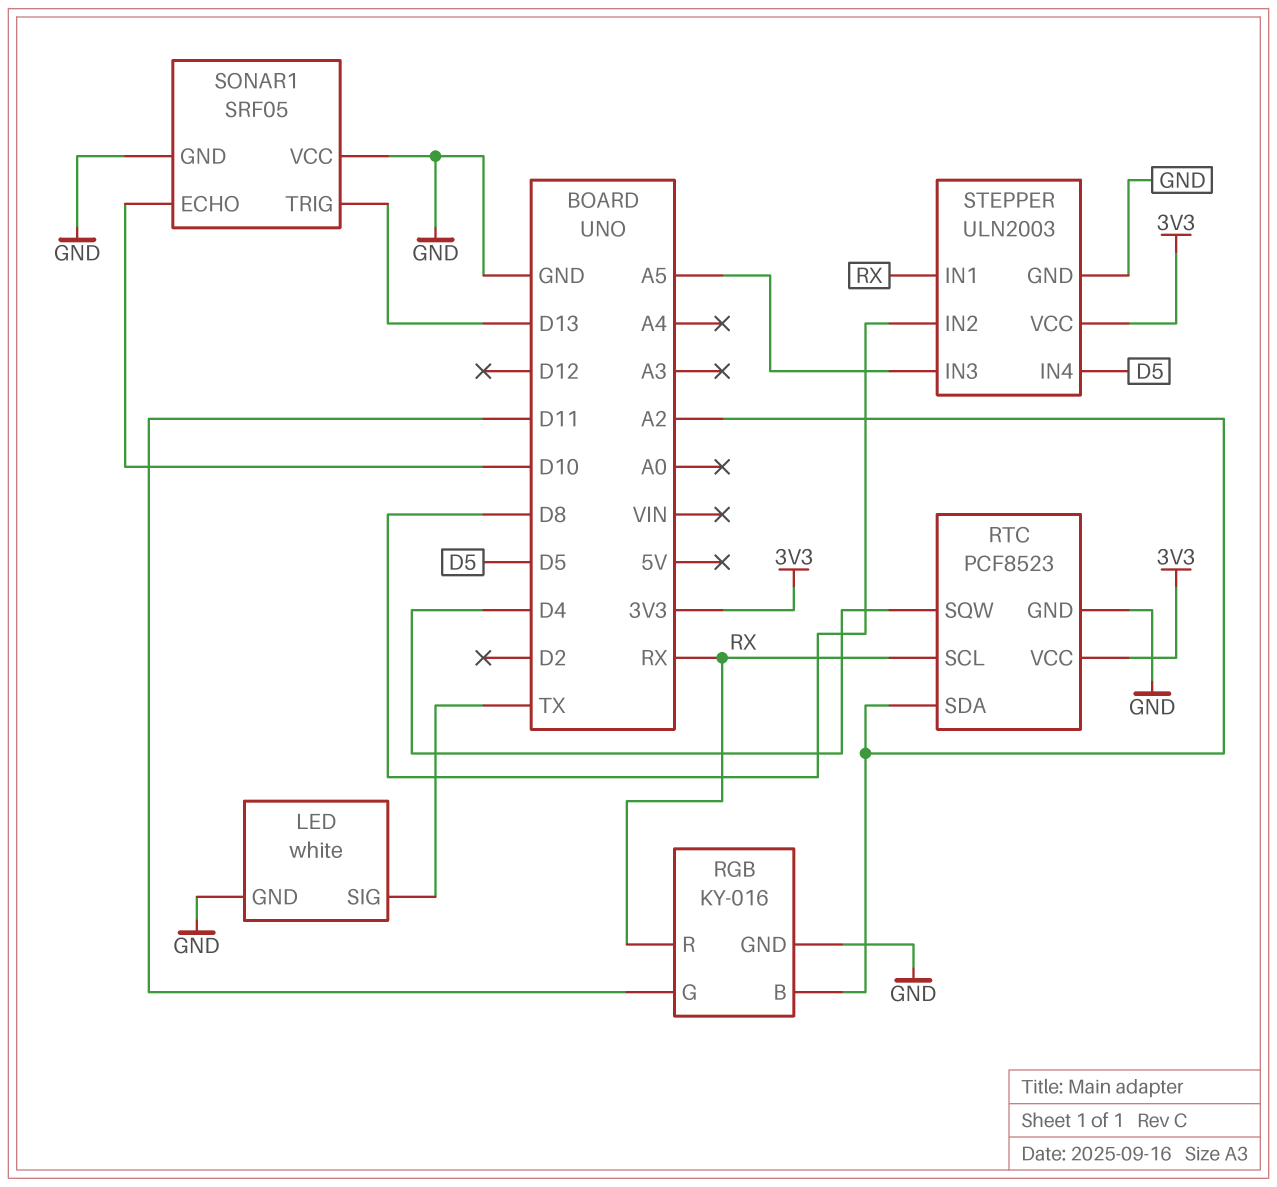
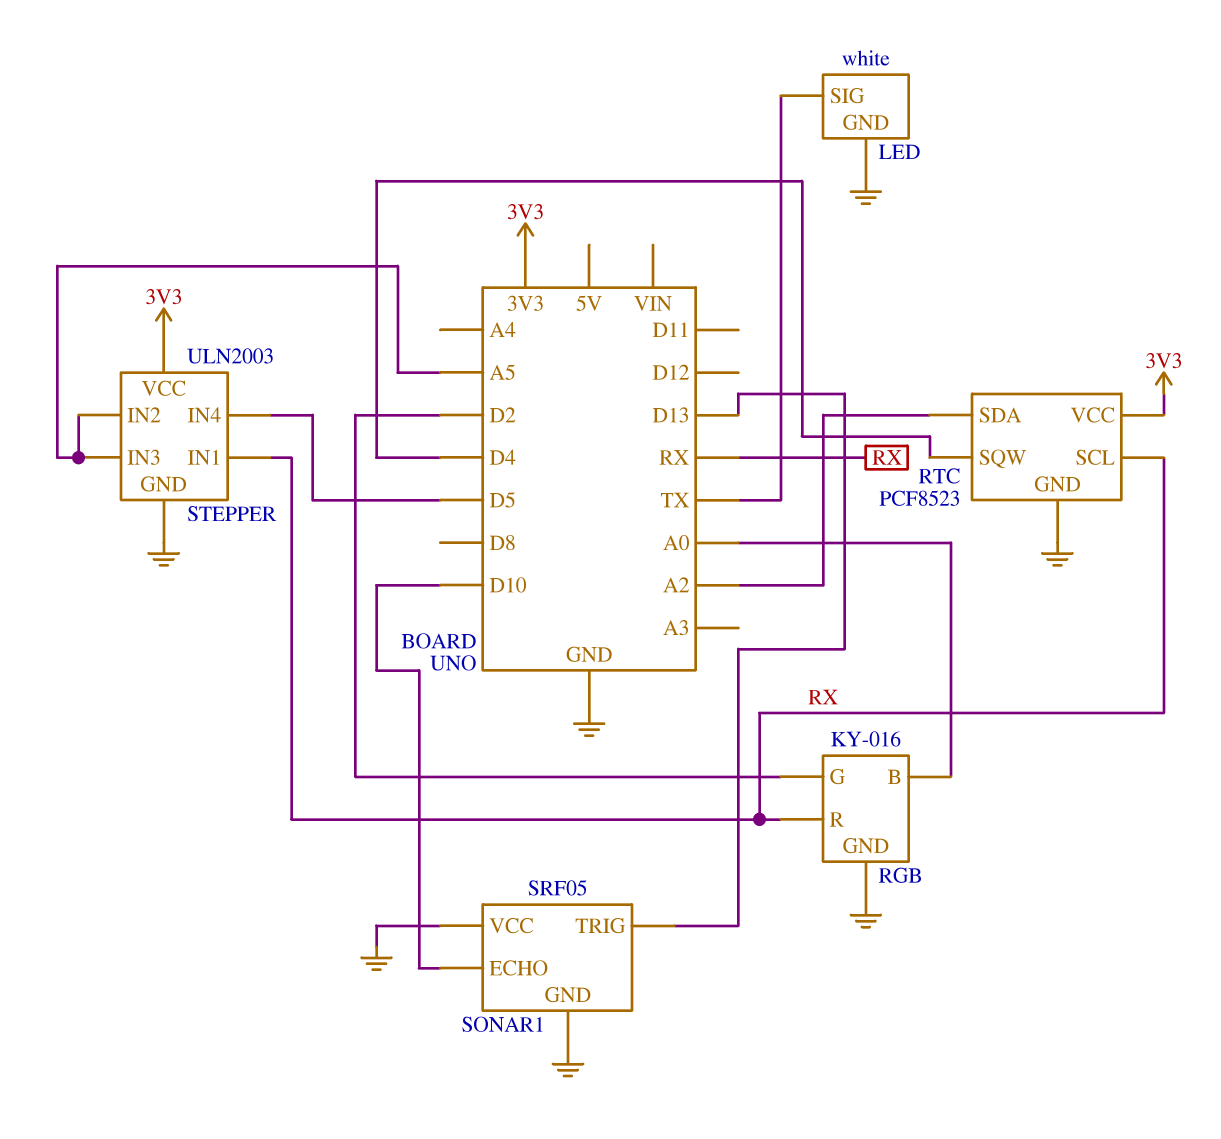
RGB pin B: A2 -> A0
RGB pin G: D11 -> D2
STEPPER pin IN2: D8 -> A5

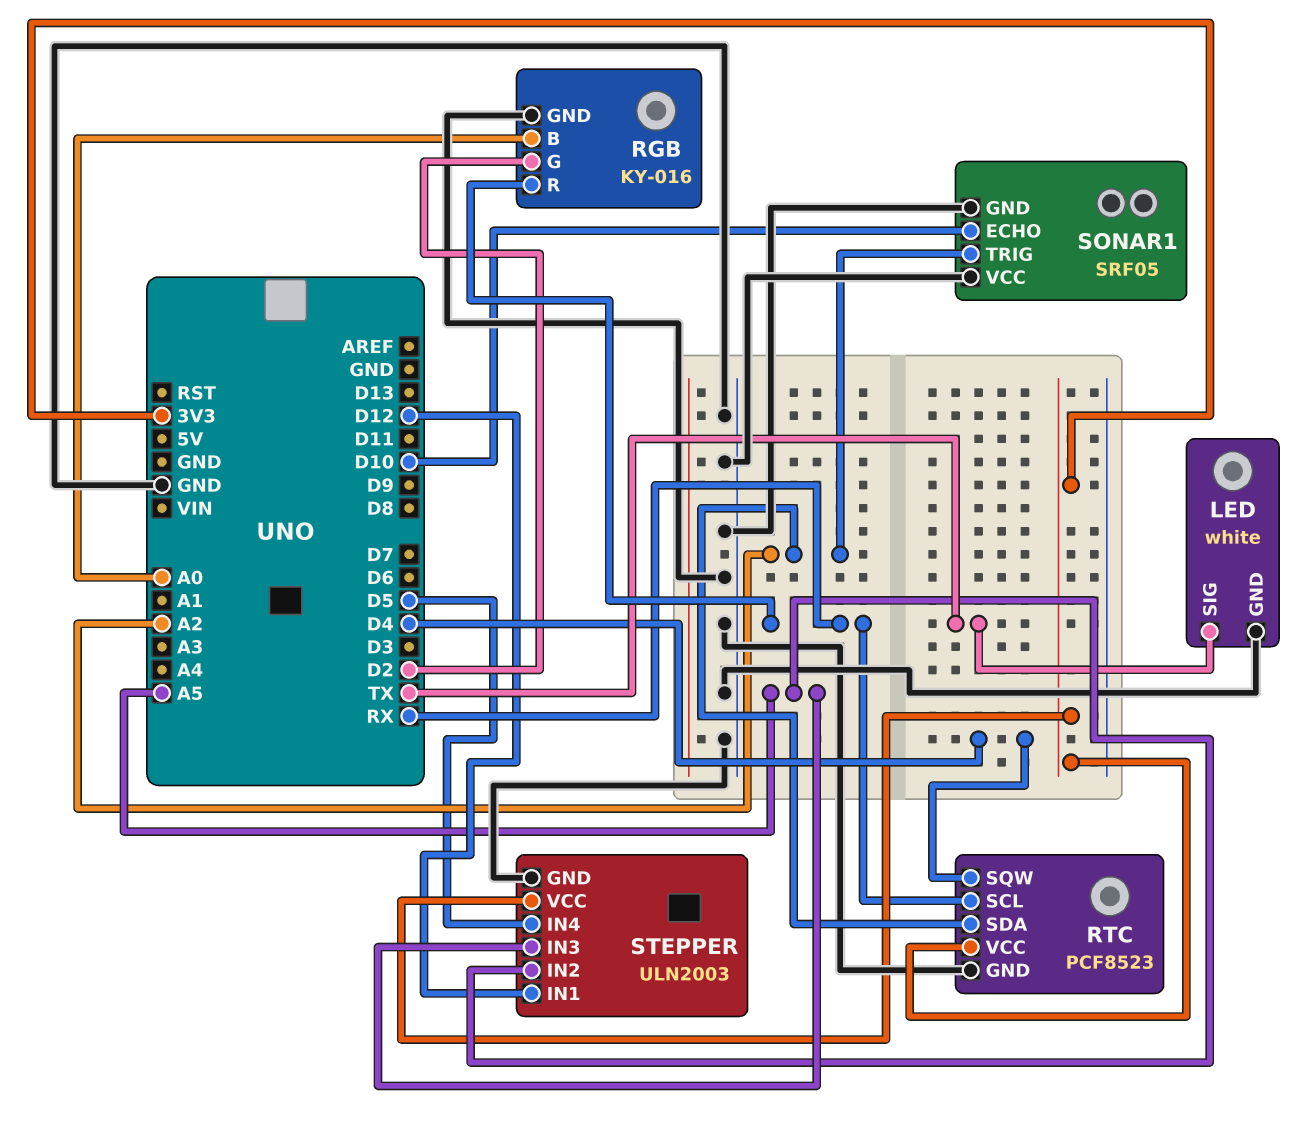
SONAR1 pin TRIG: D13 -> A2
STEPPER pin IN1: RX -> D12

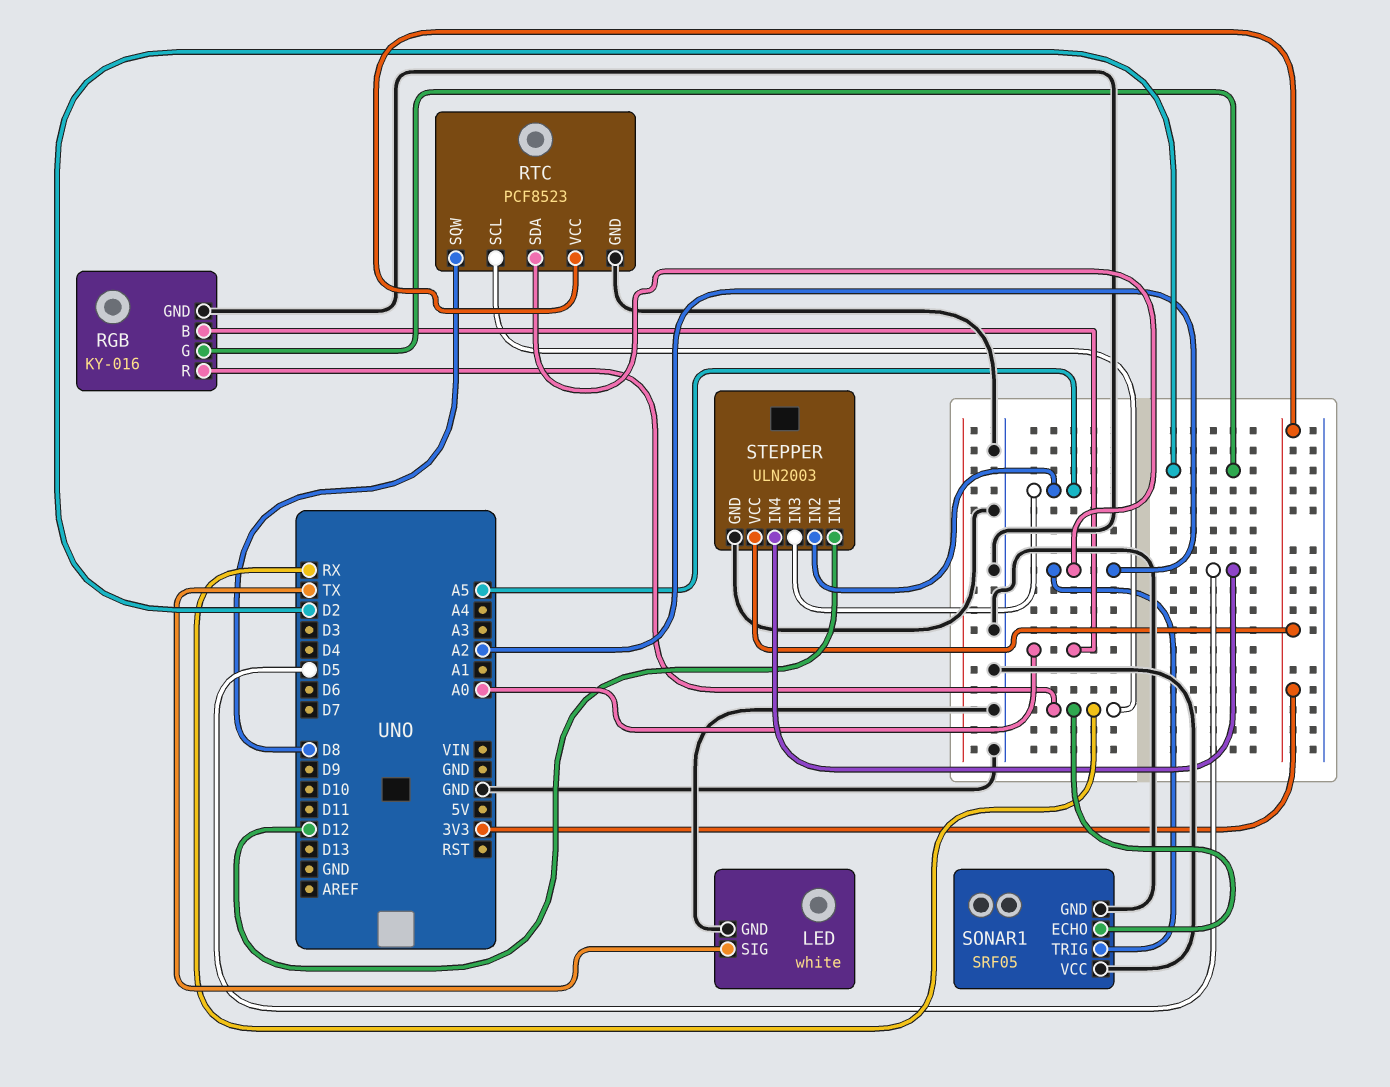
RTC pin SQW: D4 -> D8
SONAR1 pin ECHO: D10 -> RX

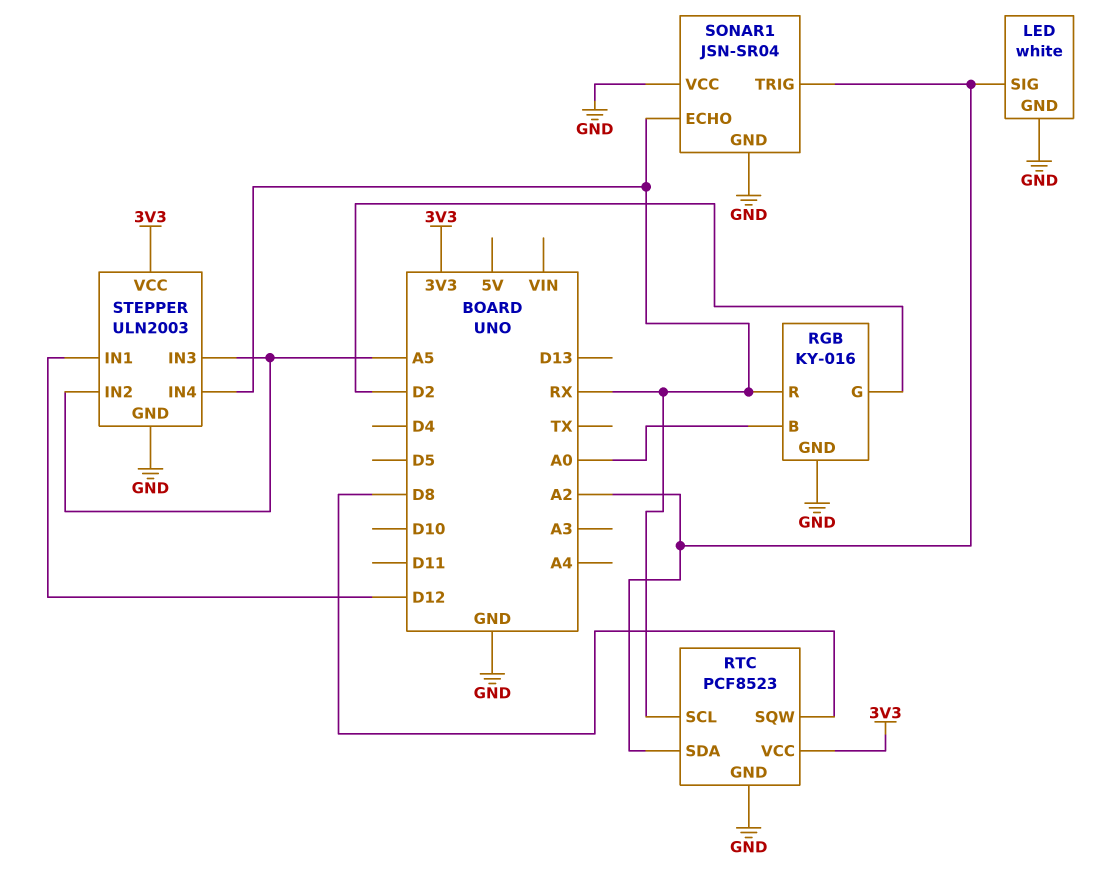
LED pin SIG: TX -> A2
SONAR1: SRF05 -> JSN-SR04
STEPPER pin IN4: D5 -> RX

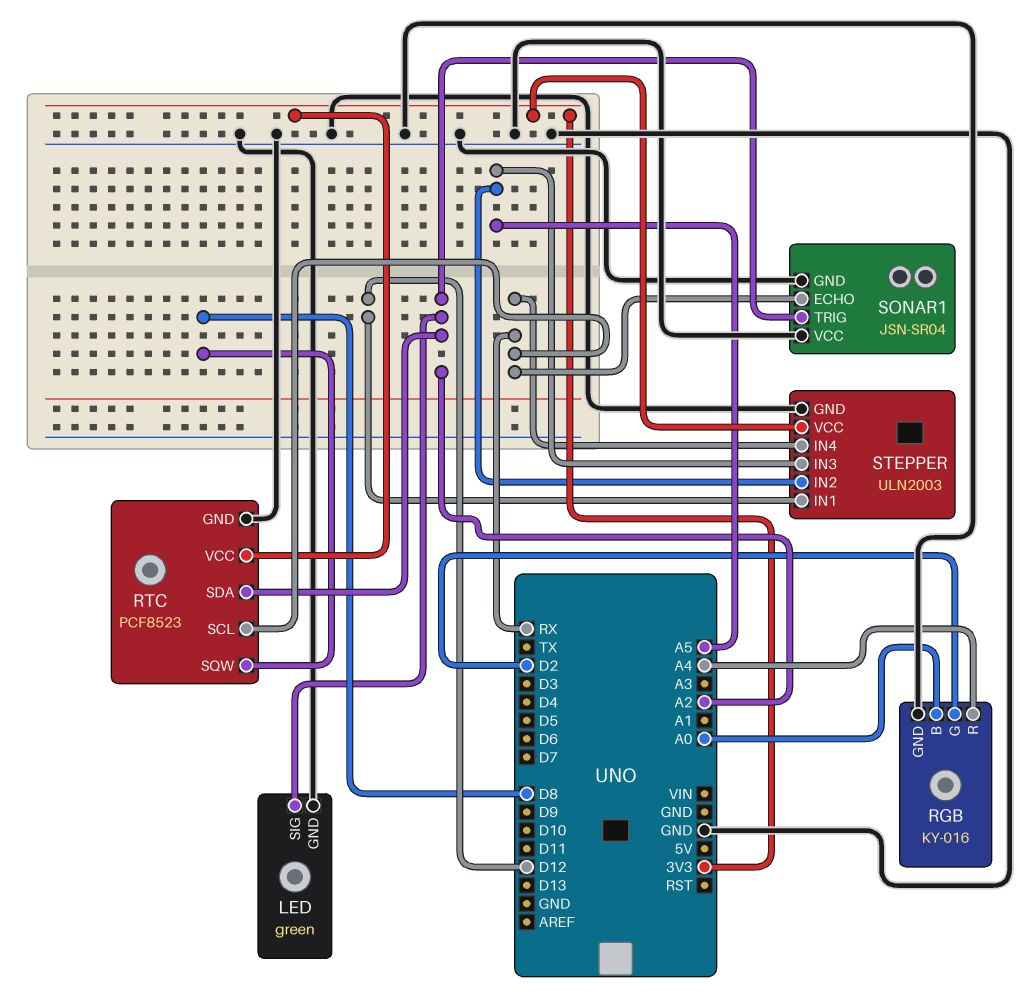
LED: white -> green
RGB pin R: RX -> A4

